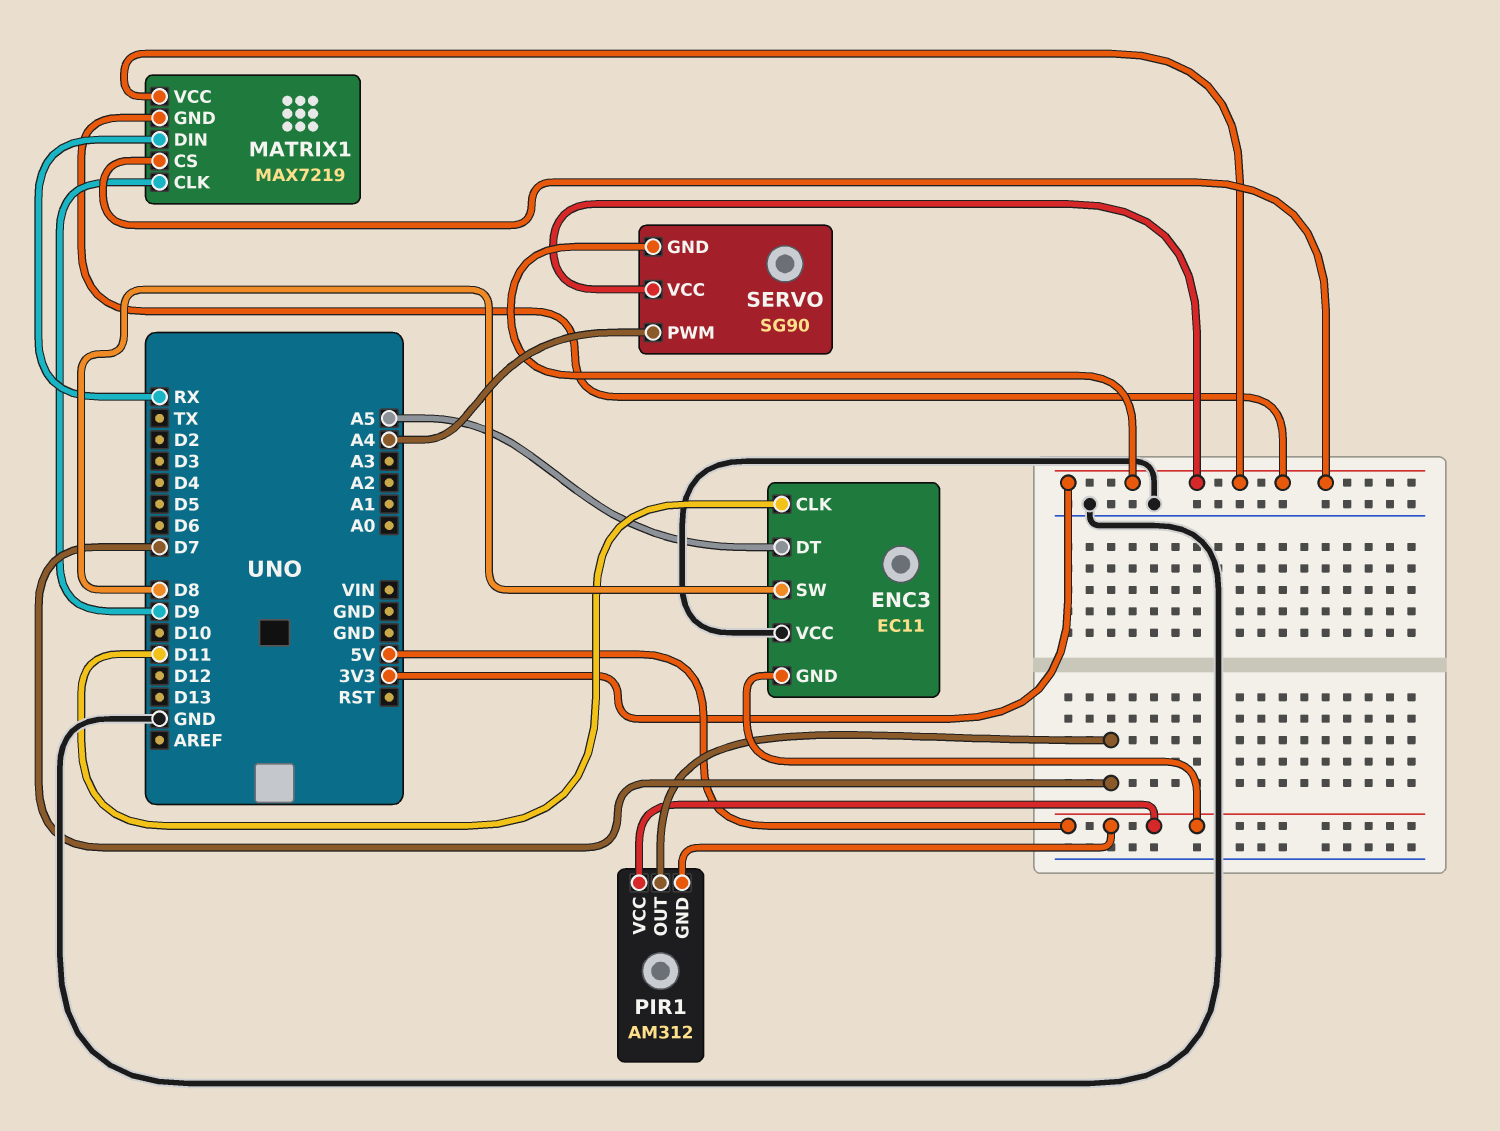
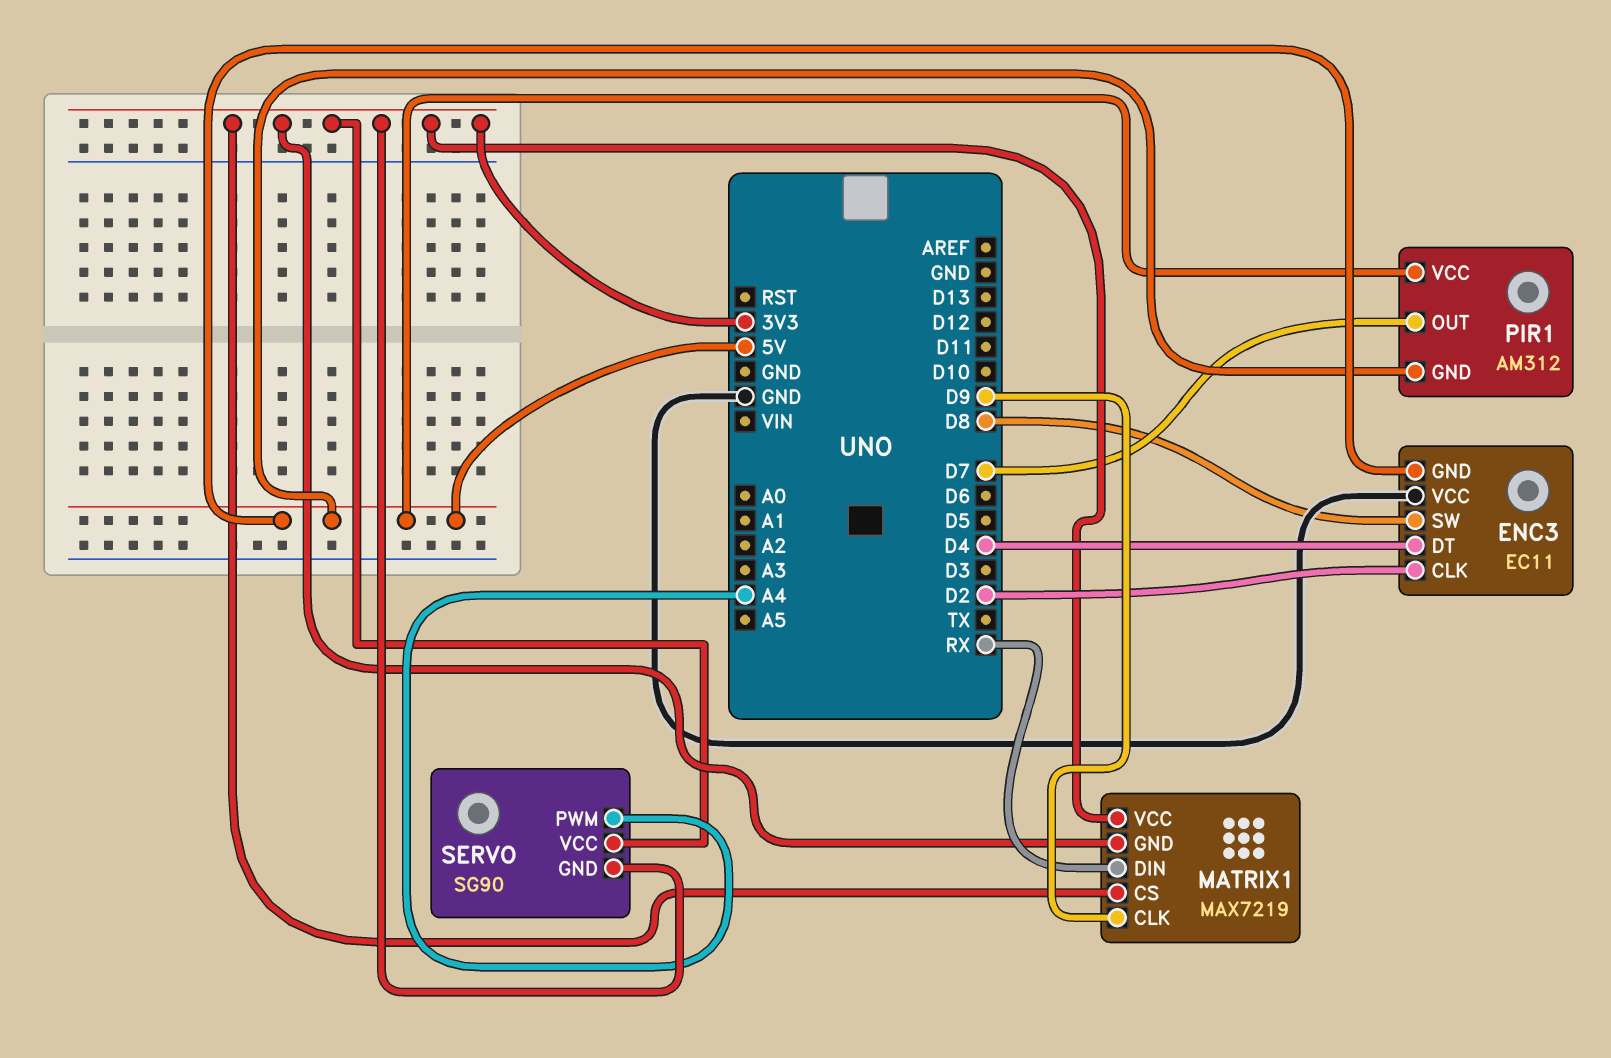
ENC3 pin CLK: D11 -> D2
ENC3 pin DT: A5 -> D4

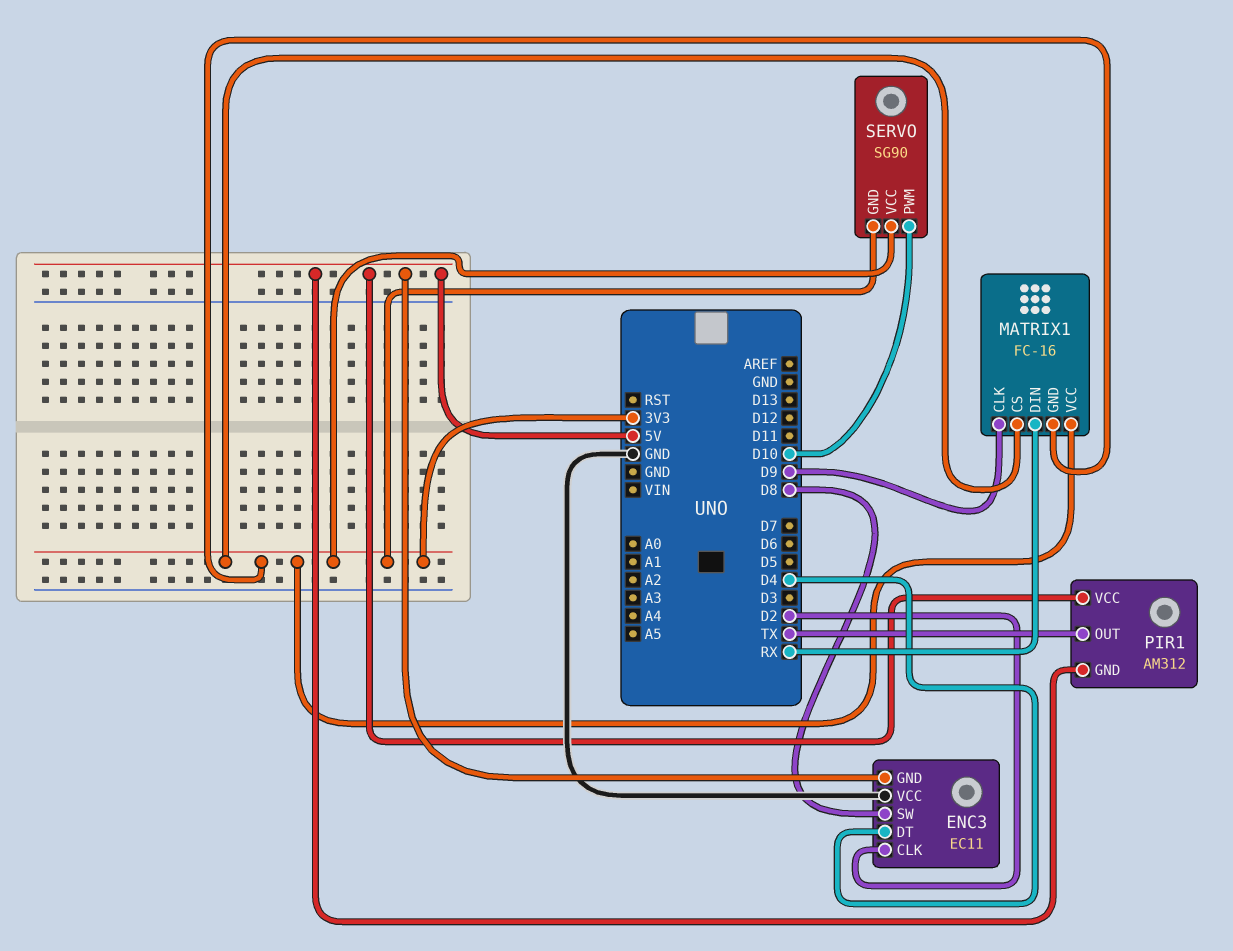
MATRIX1: MAX7219 -> FC-16
PIR1 pin OUT: D7 -> TX
SERVO pin PWM: A4 -> D10

